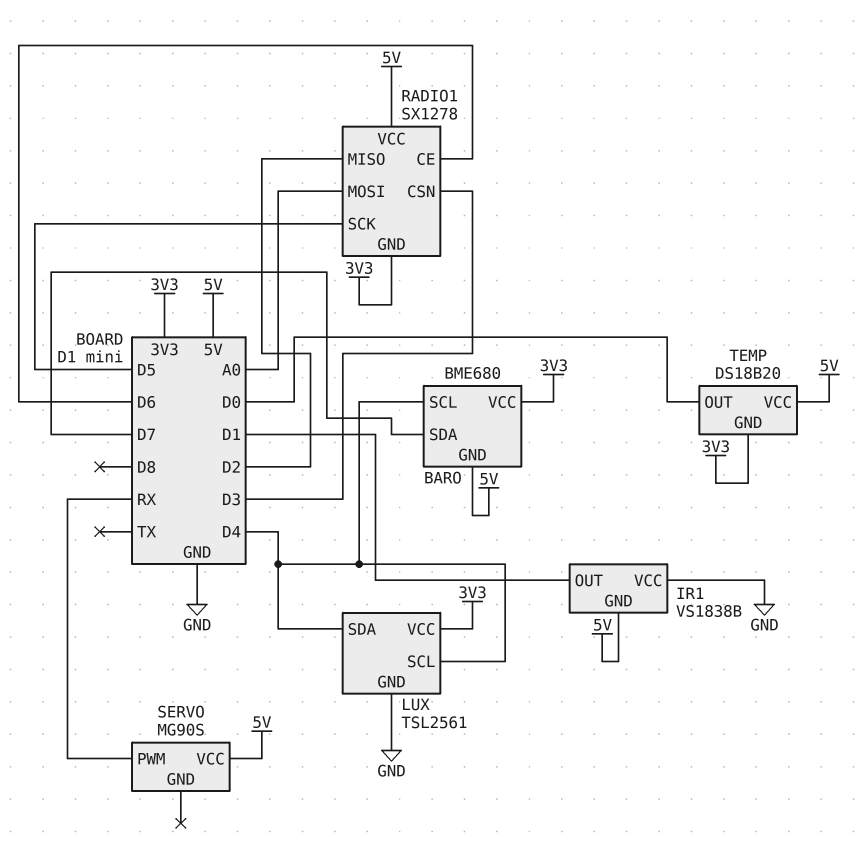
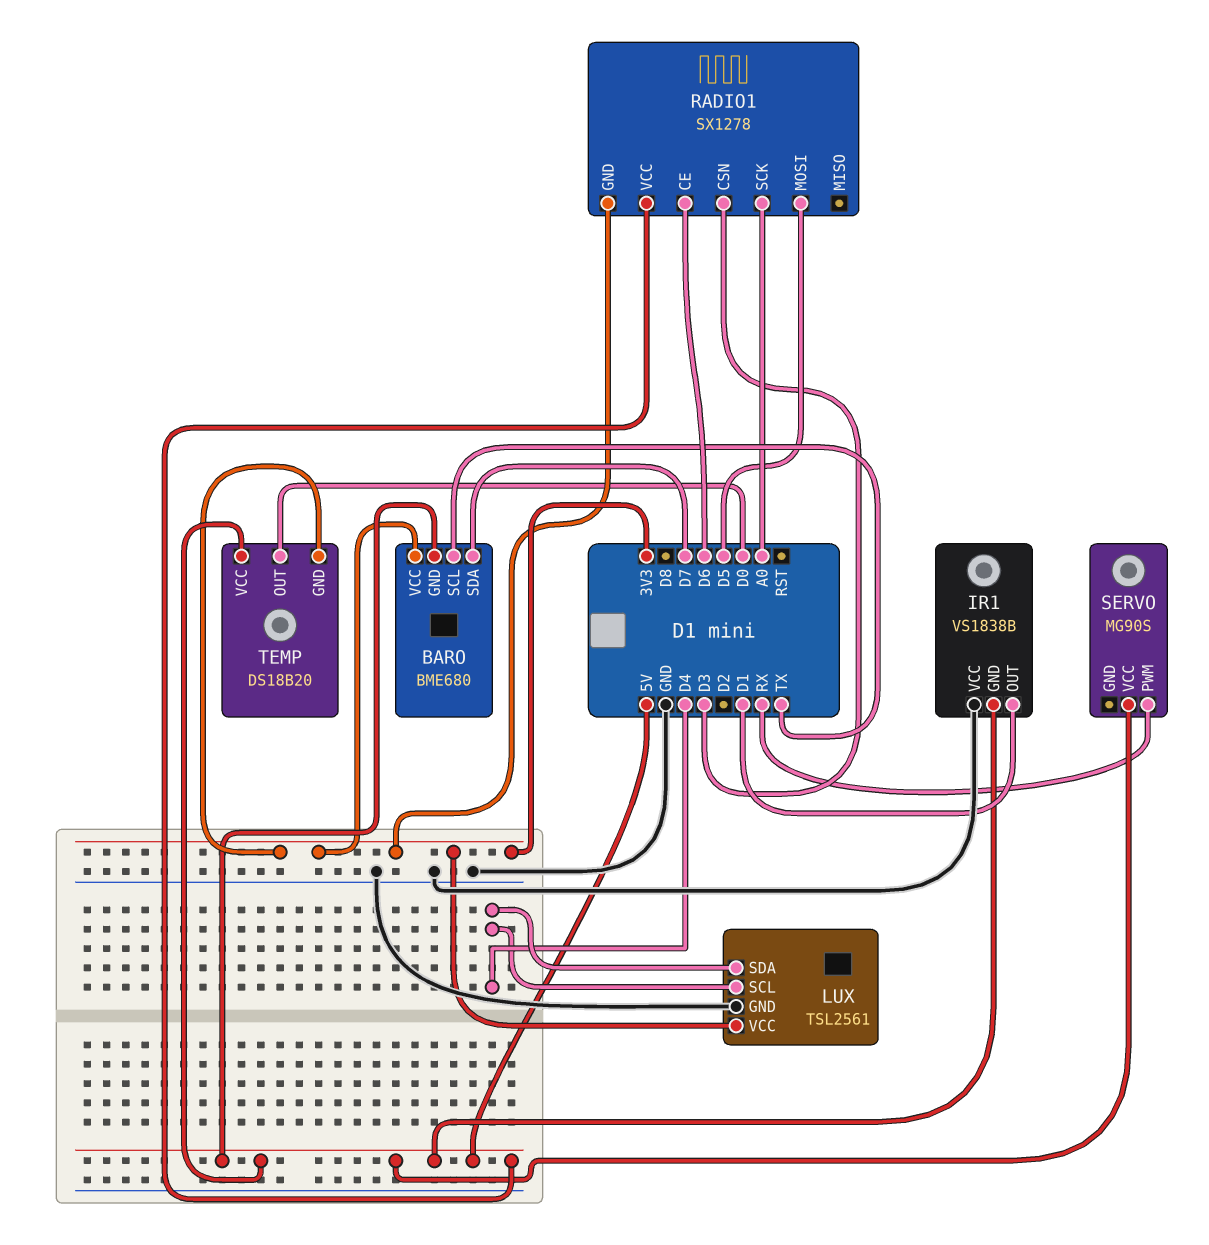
BARO pin SCL: D4 -> TX
RADIO1 pin MISO: D2 -> none
RADIO1 pin MOSI: A0 -> D5
RADIO1 pin SCK: D5 -> A0

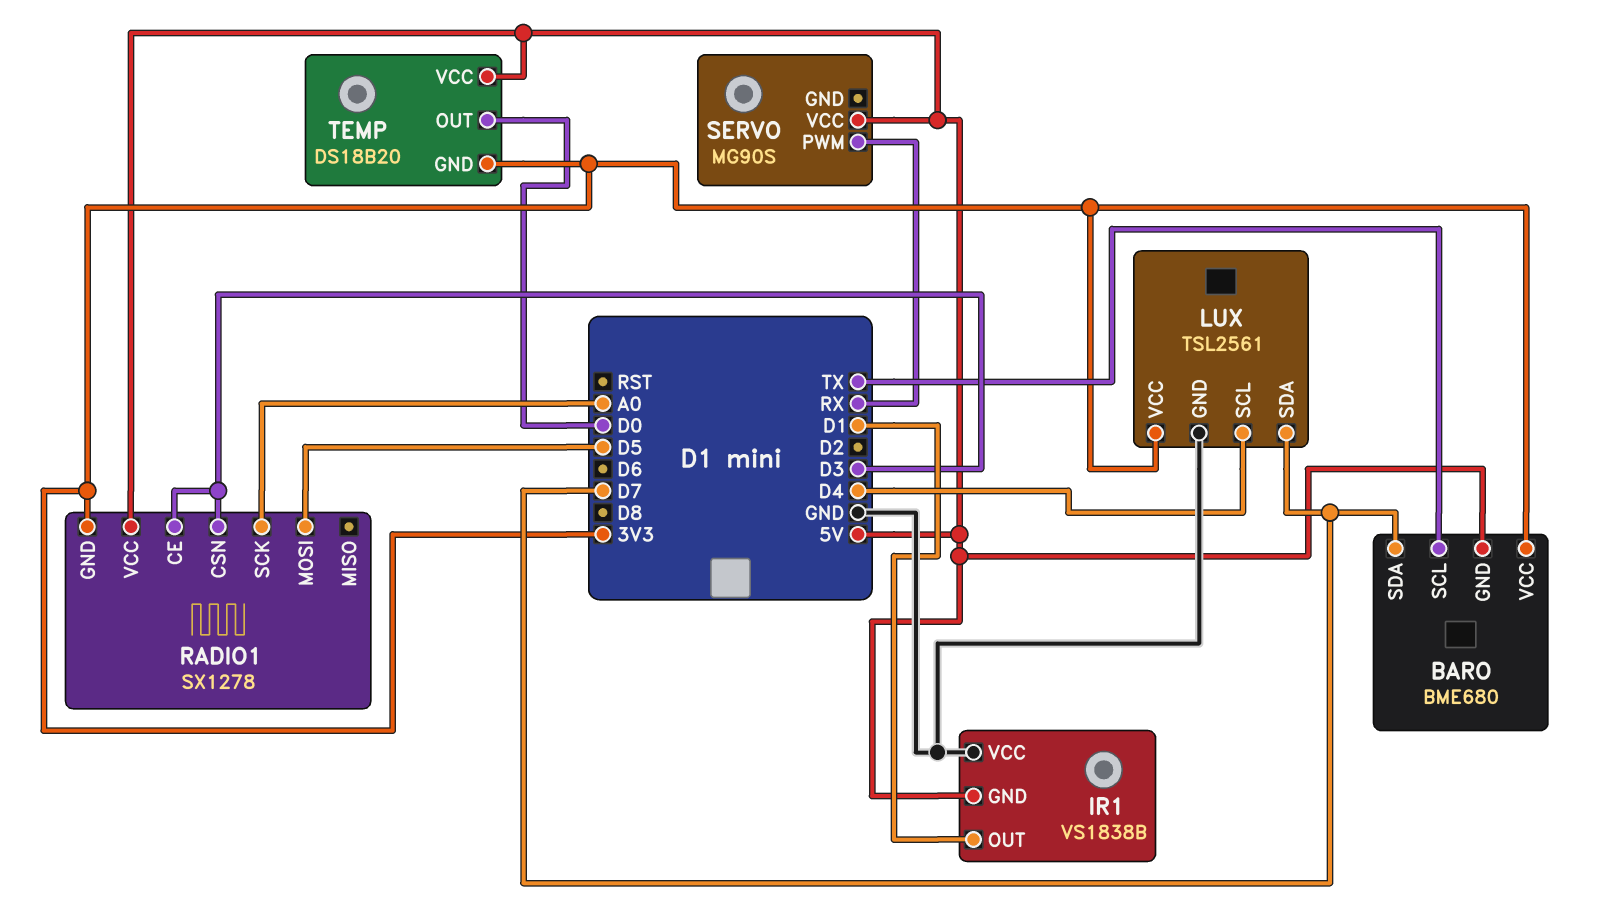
LUX pin SDA: D4 -> D7
RADIO1 pin CE: D6 -> D3

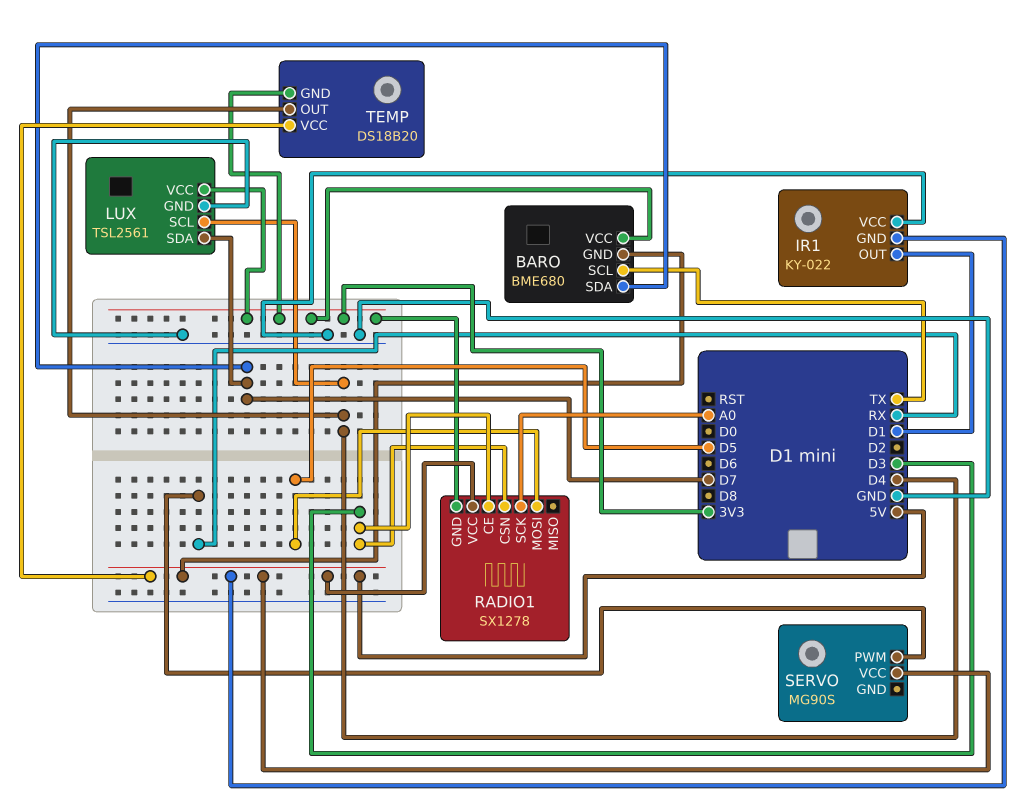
IR1: VS1838B -> KY-022
TEMP pin OUT: D0 -> D4

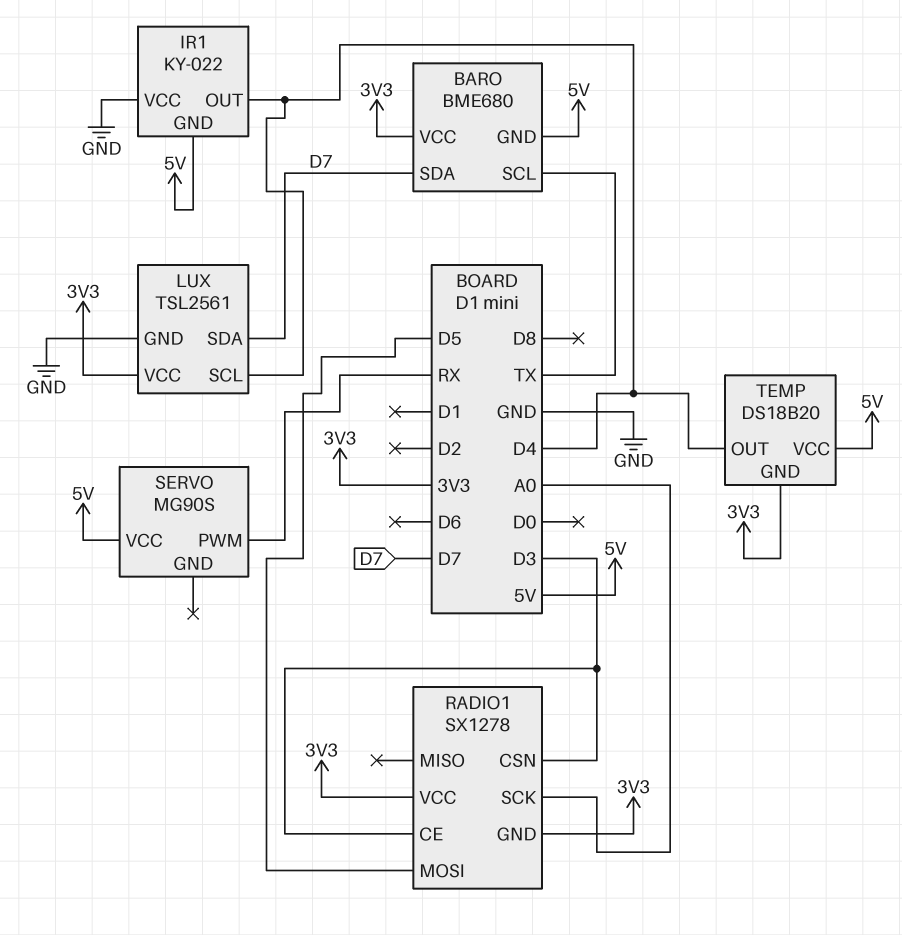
IR1 pin OUT: D1 -> D4
RADIO1 pin VCC: 5V -> 3V3

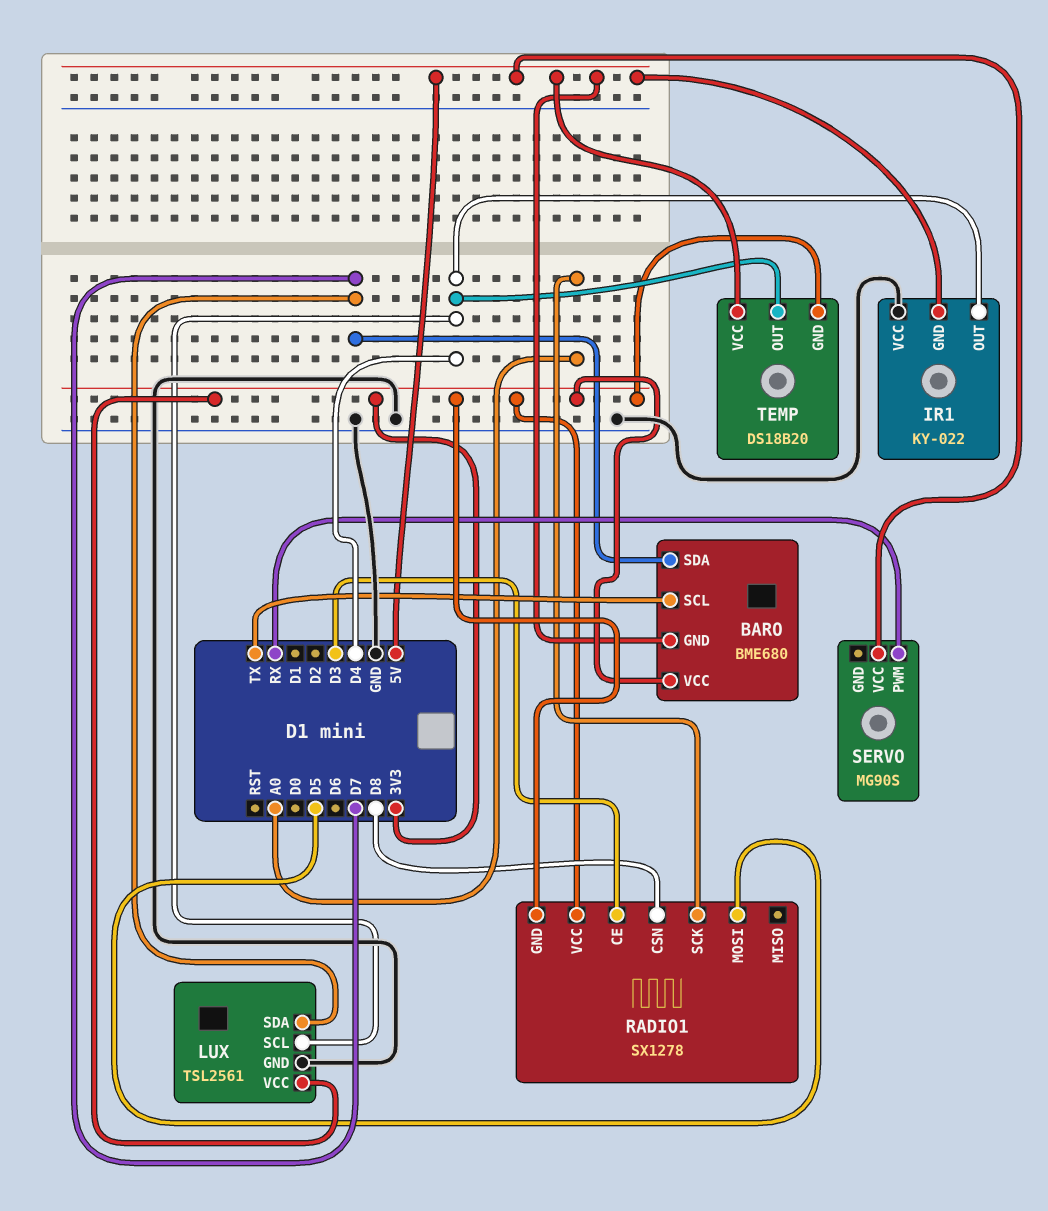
RADIO1 pin CSN: D3 -> D8

